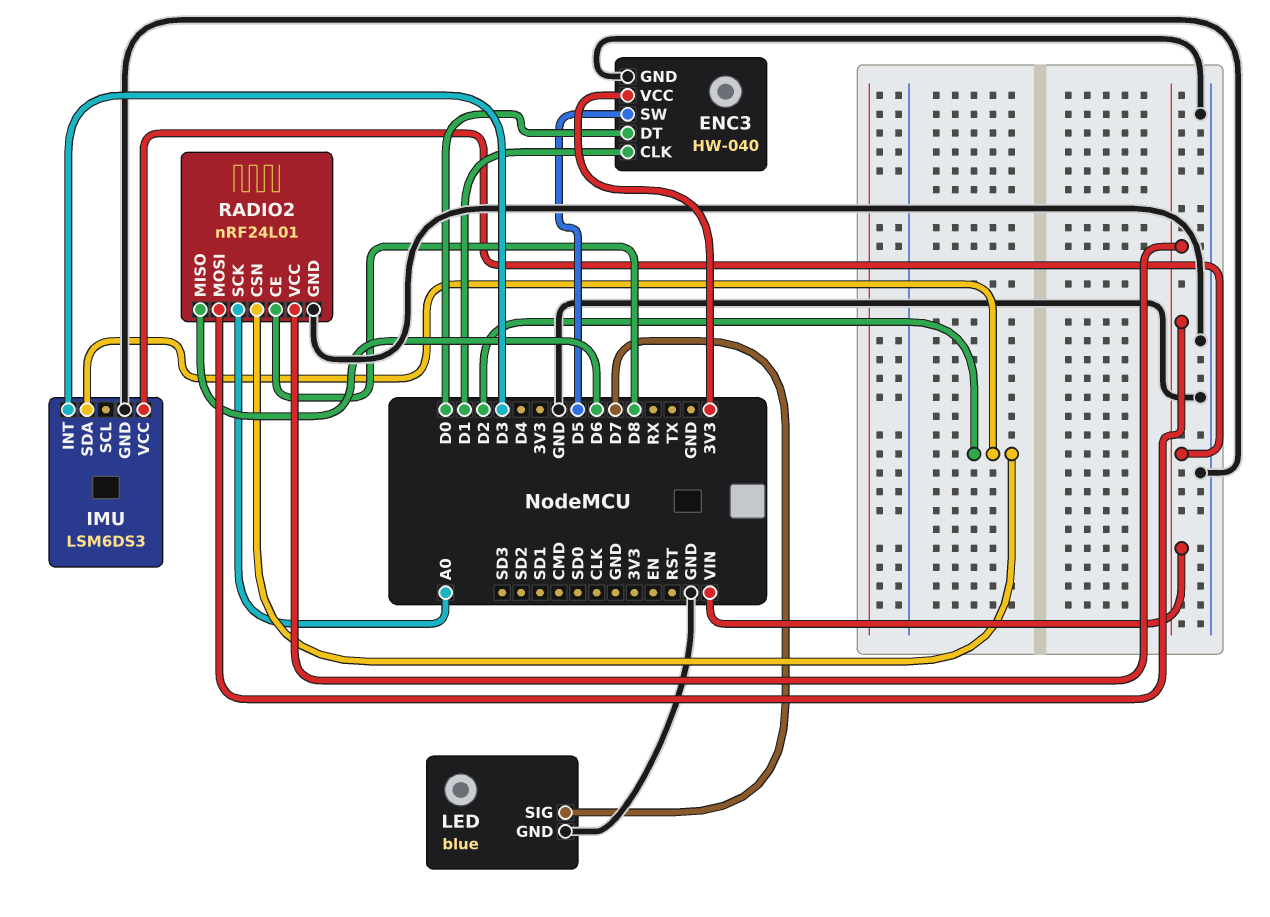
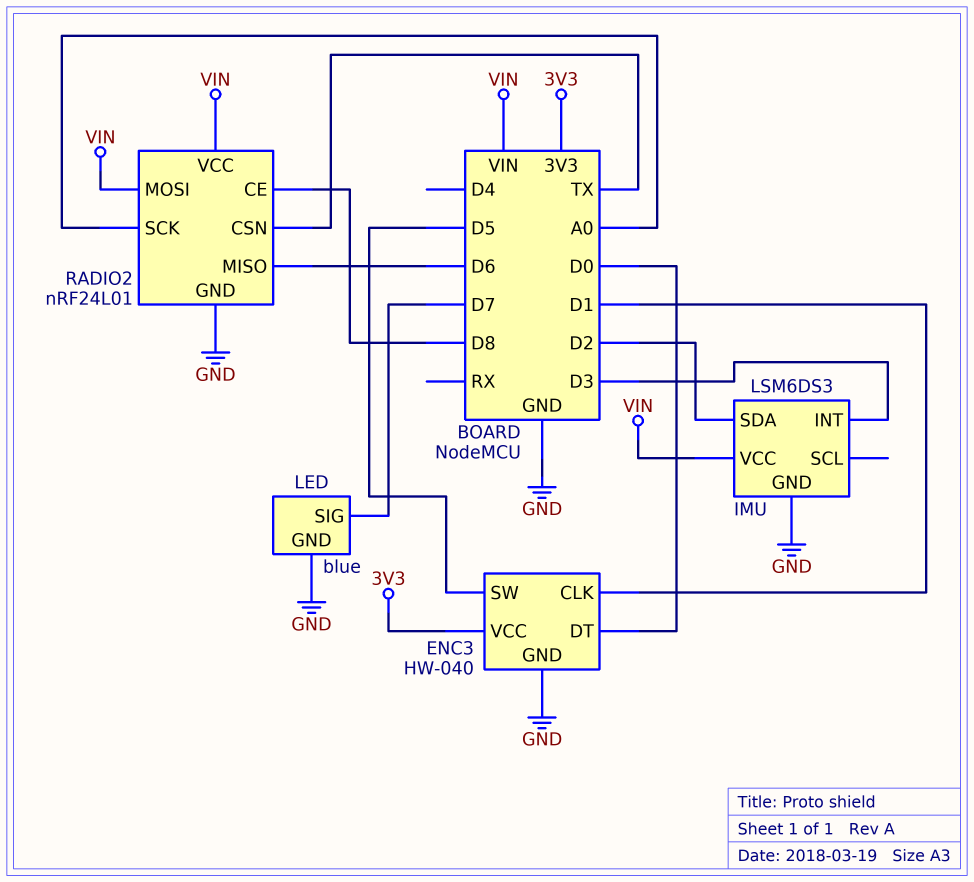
RADIO2 pin CSN: D2 -> TX

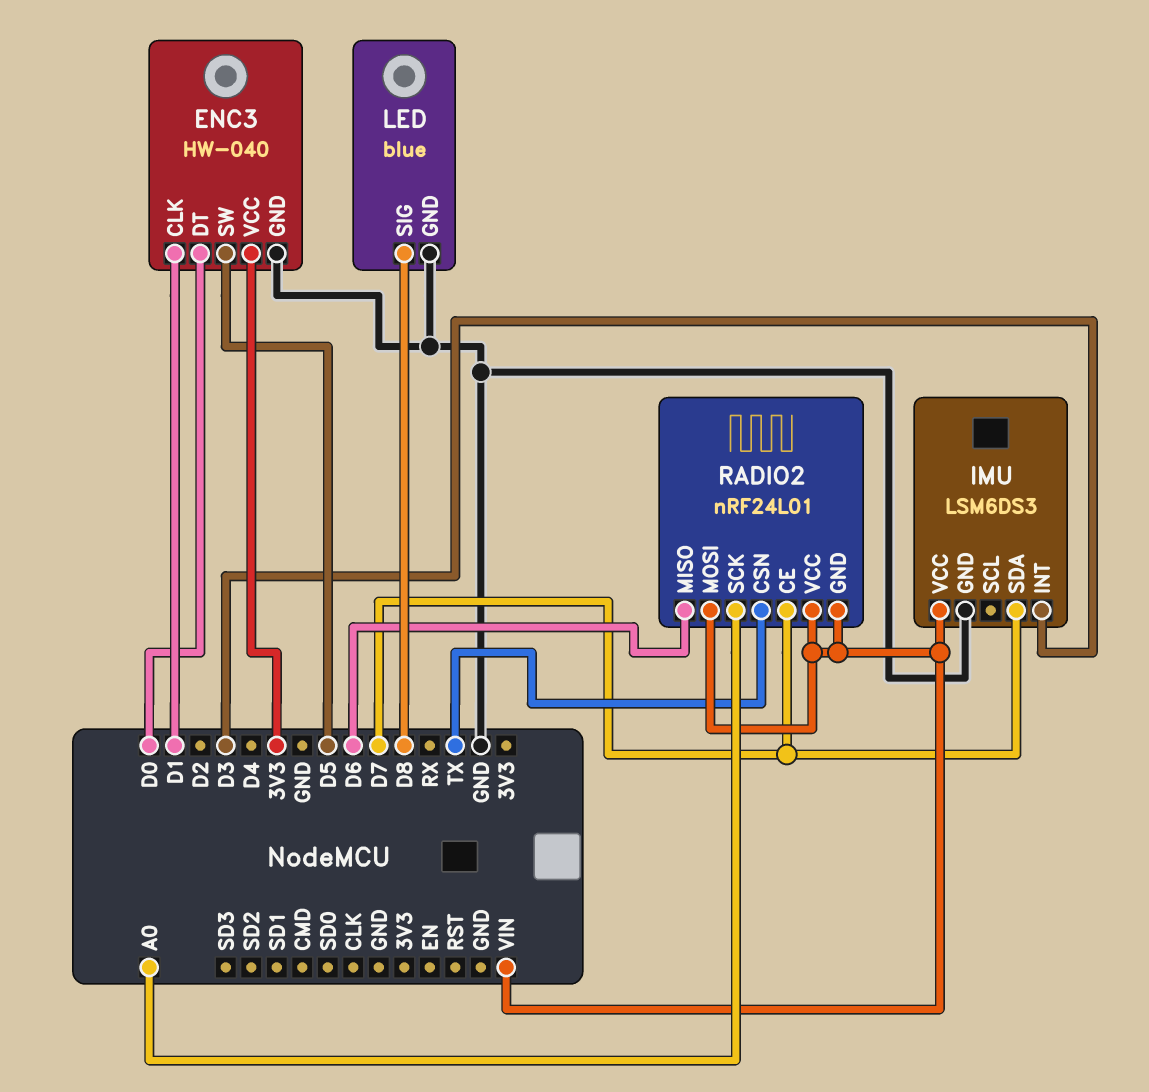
IMU pin SDA: D2 -> D7
LED pin SIG: D7 -> D8
RADIO2 pin CE: D8 -> D7
RADIO2 pin GND: GND -> VIN

